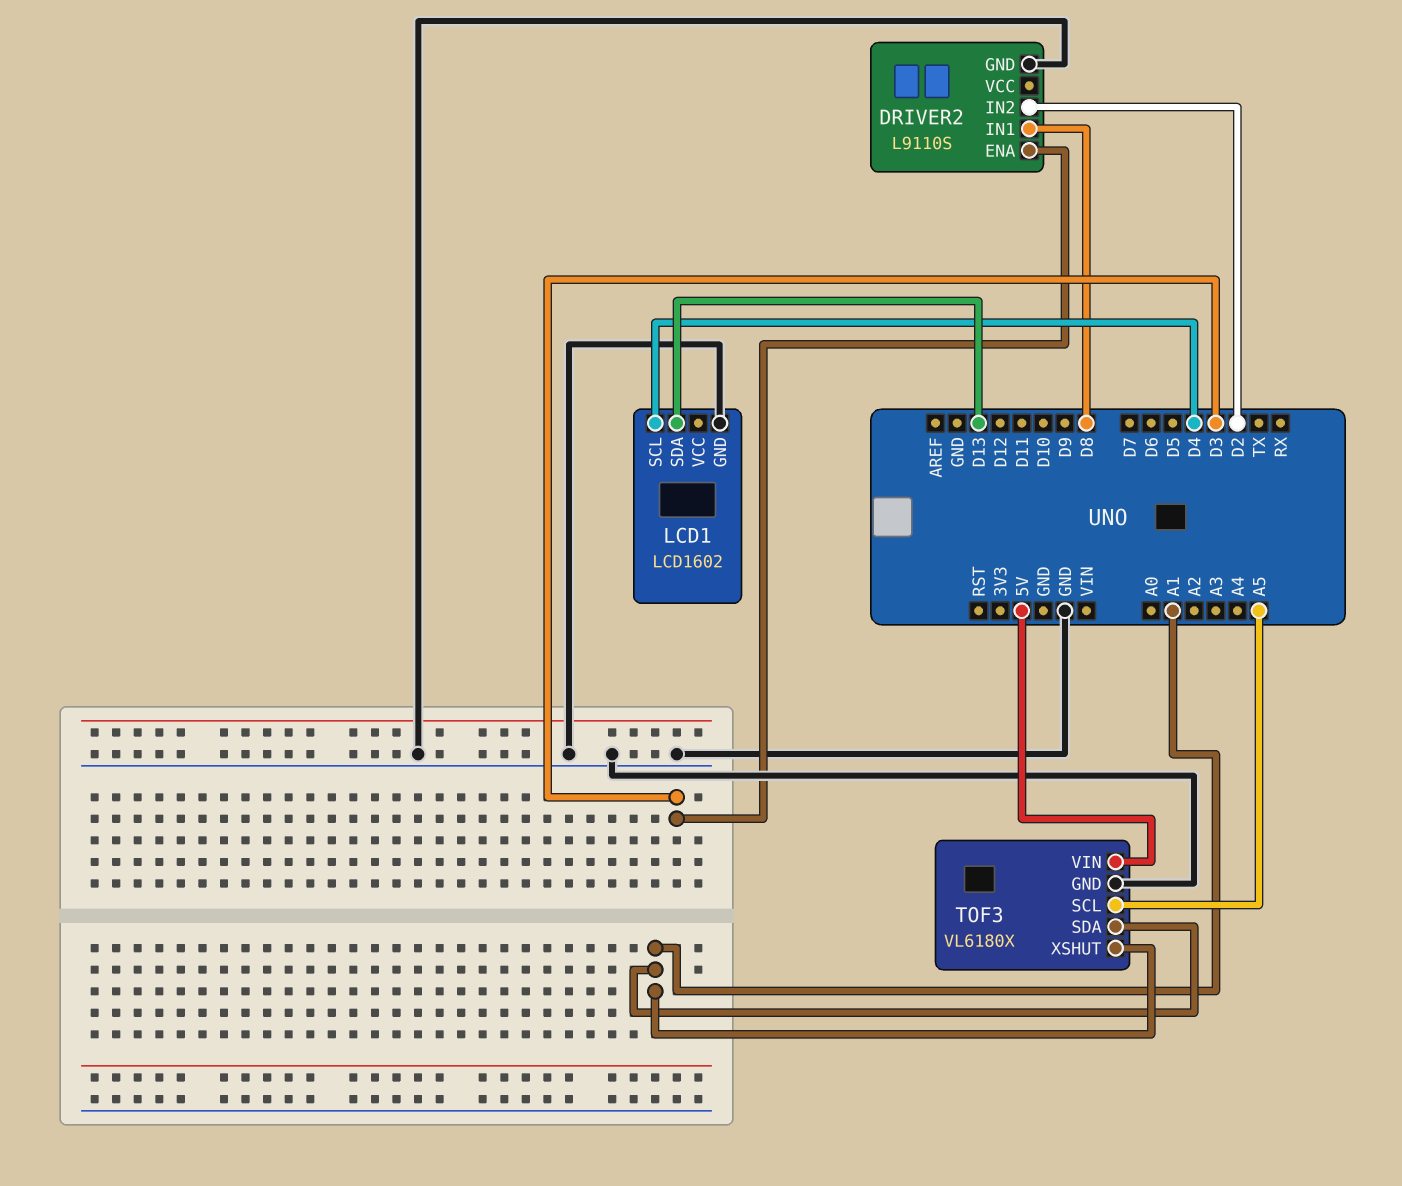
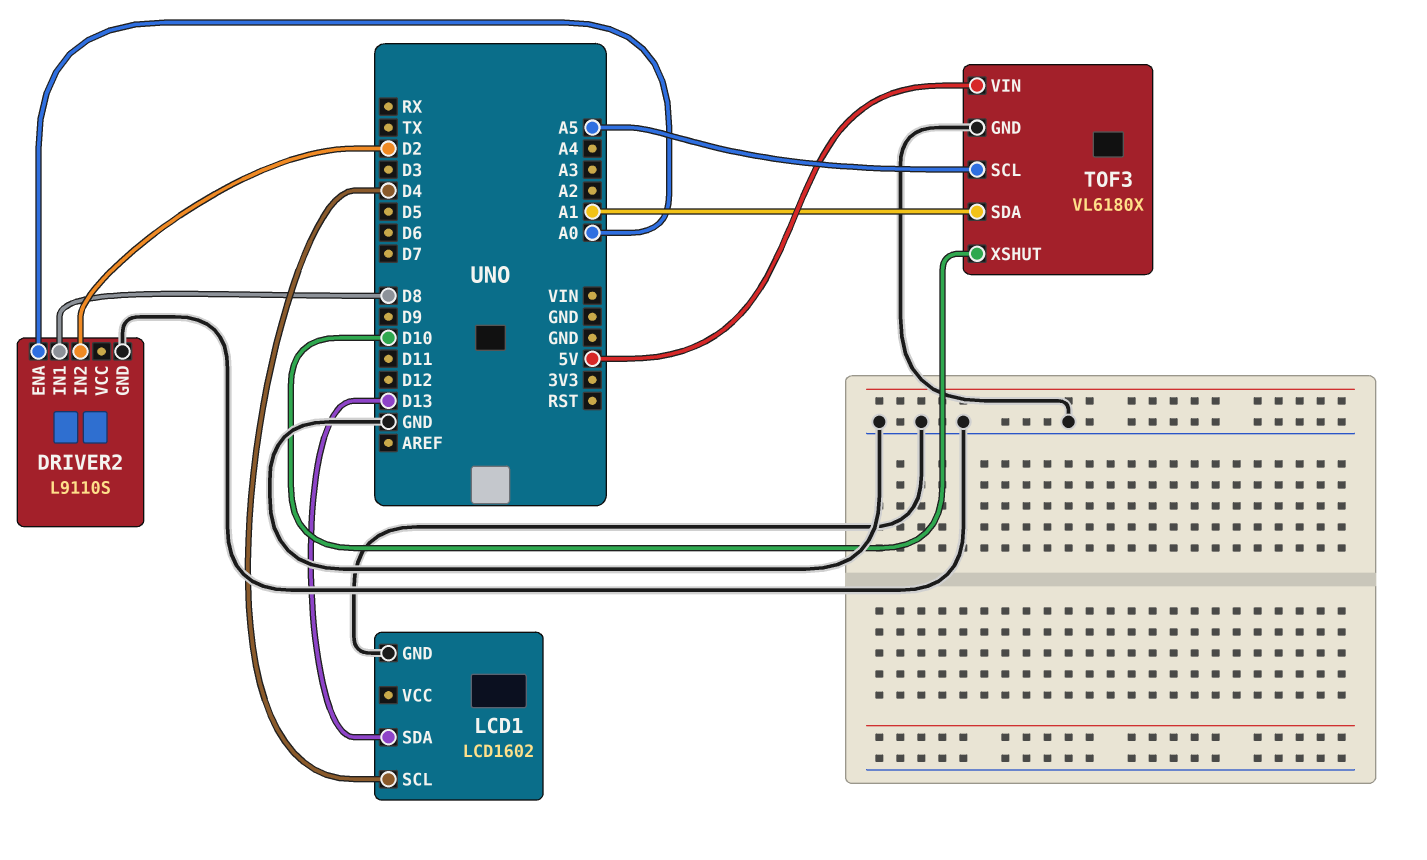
DRIVER2 pin ENA: D3 -> A0
TOF3 pin XSHUT: A1 -> D10

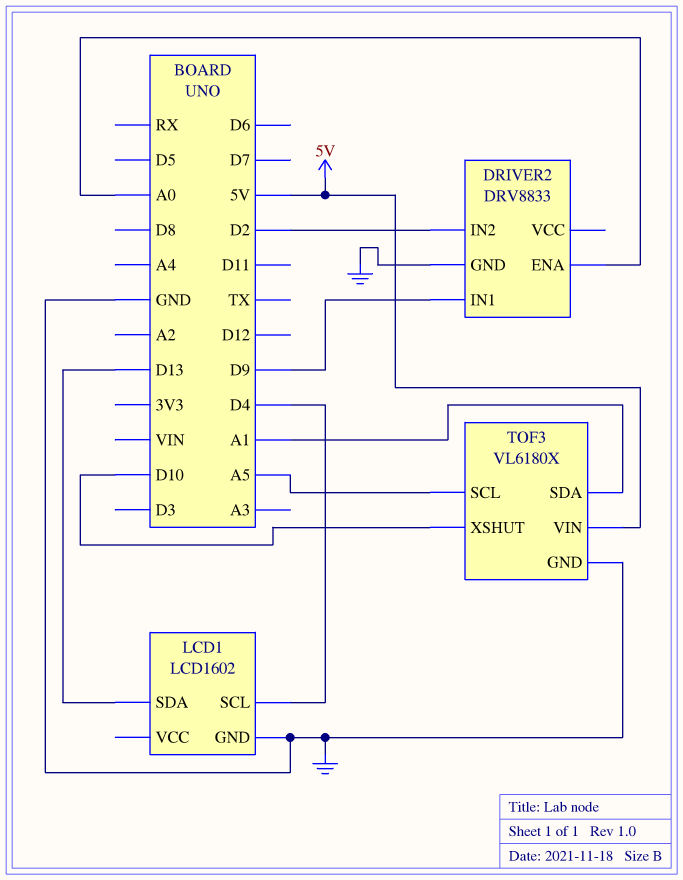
DRIVER2: L9110S -> DRV8833
DRIVER2 pin IN1: D8 -> D9

